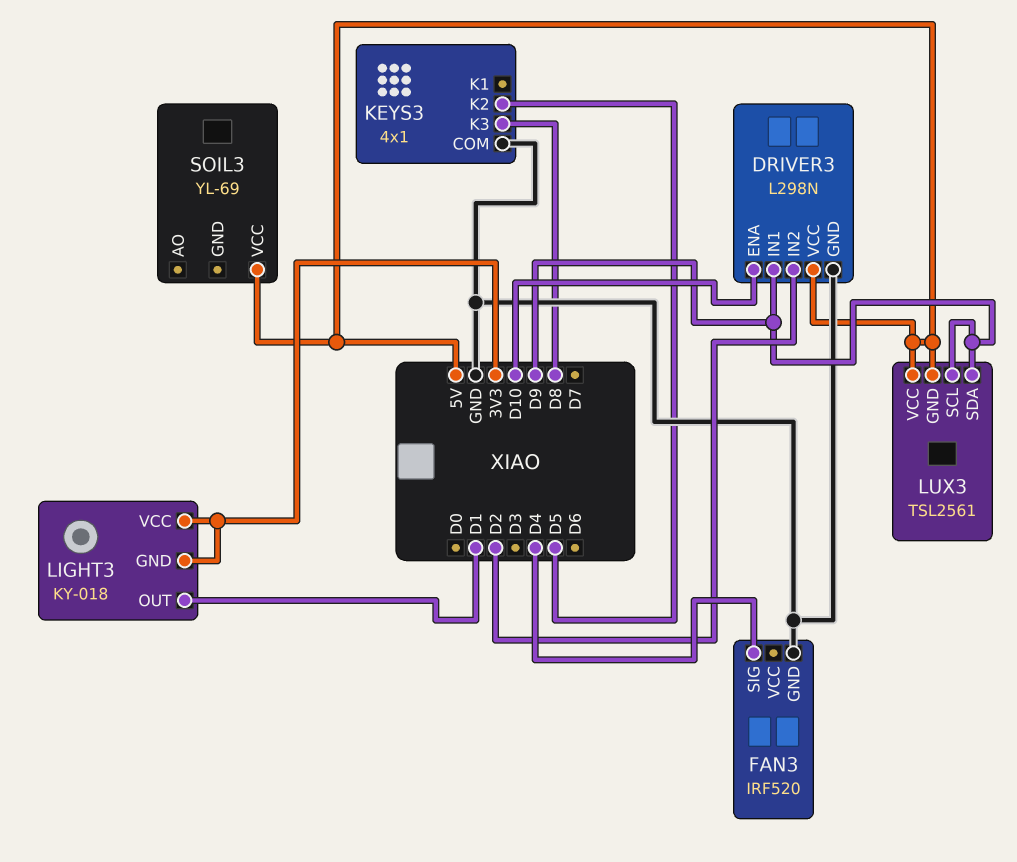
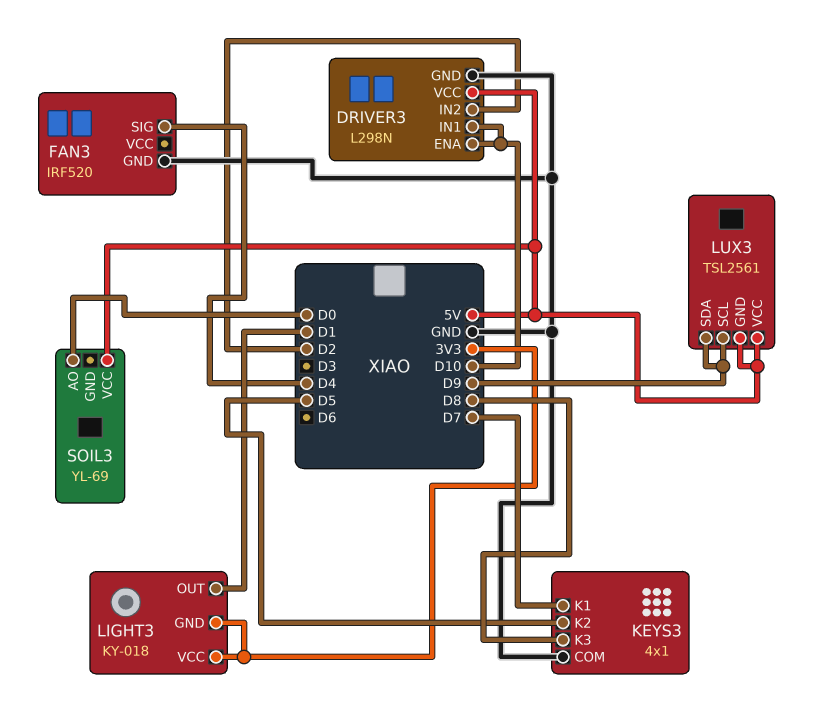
DRIVER3 pin IN1: D9 -> D10
KEYS3 pin K1: none -> D7
SOIL3 pin AO: none -> D0

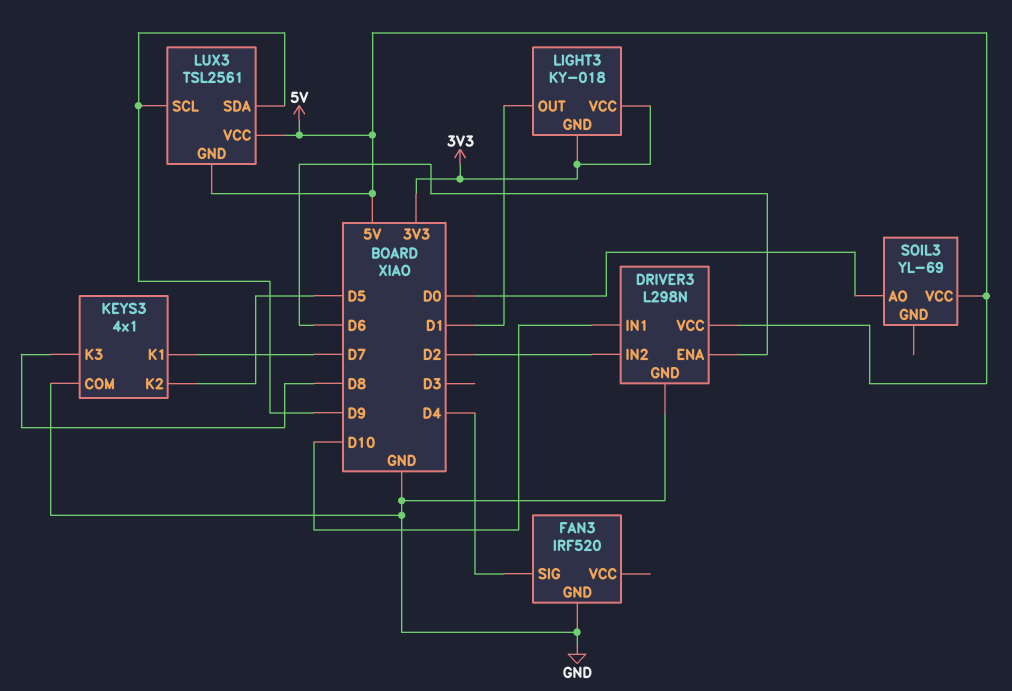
DRIVER3 pin ENA: D10 -> D6

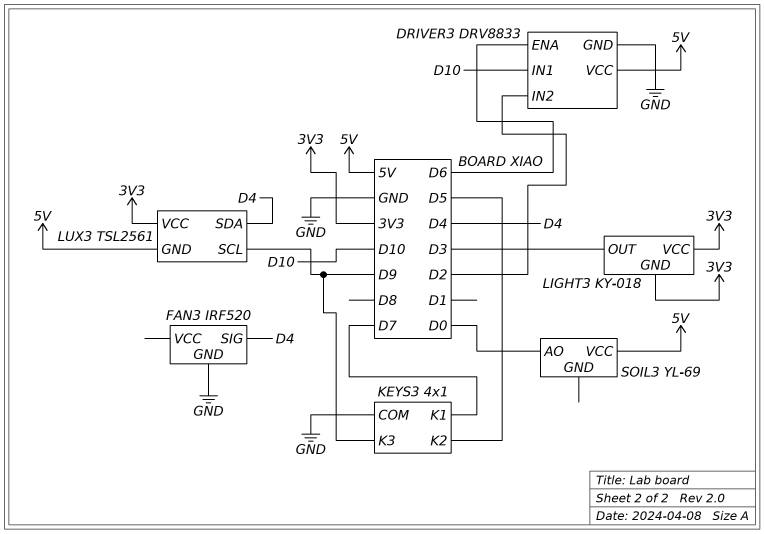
DRIVER3: L298N -> DRV8833
KEYS3 pin K3: D8 -> D9
LIGHT3 pin OUT: D1 -> D3
LUX3 pin SDA: D9 -> D4
LUX3 pin VCC: 5V -> 3V3

